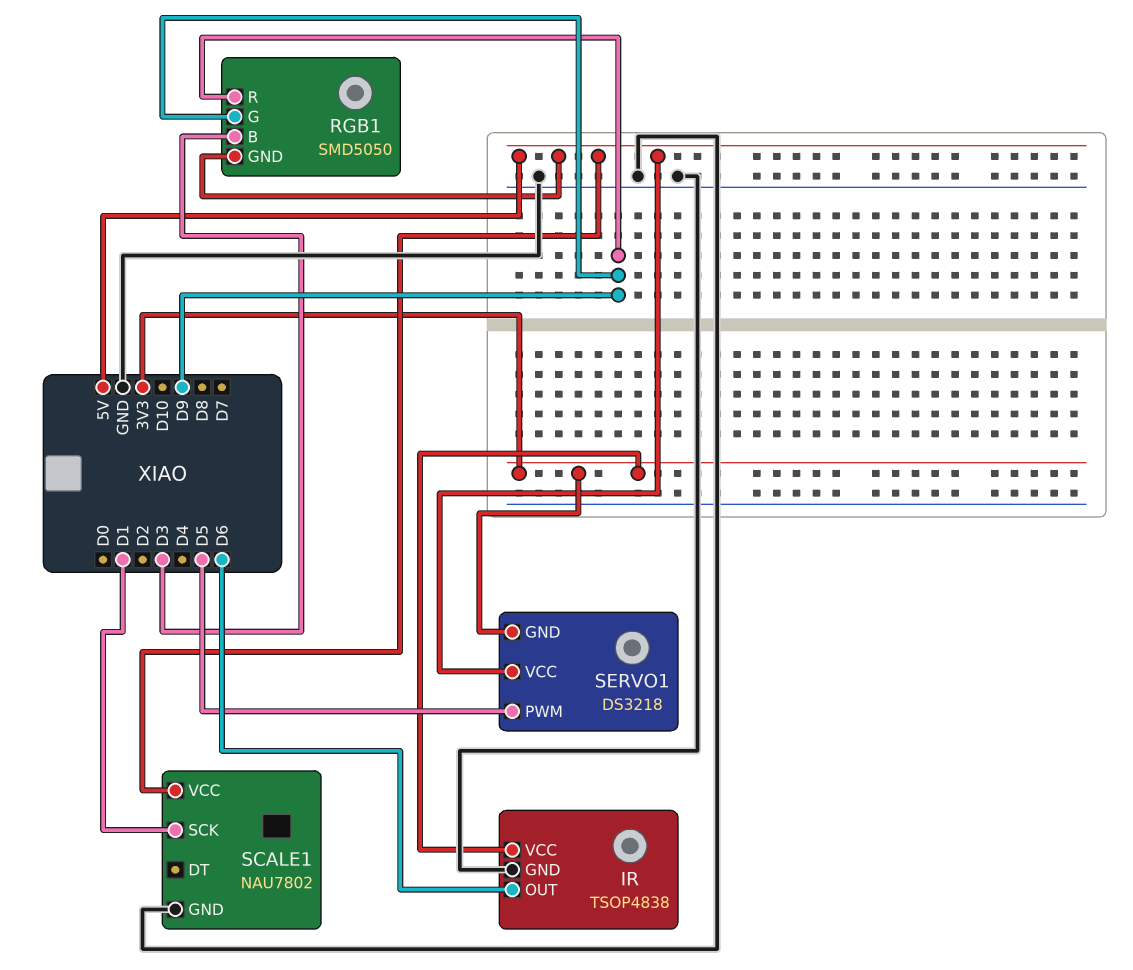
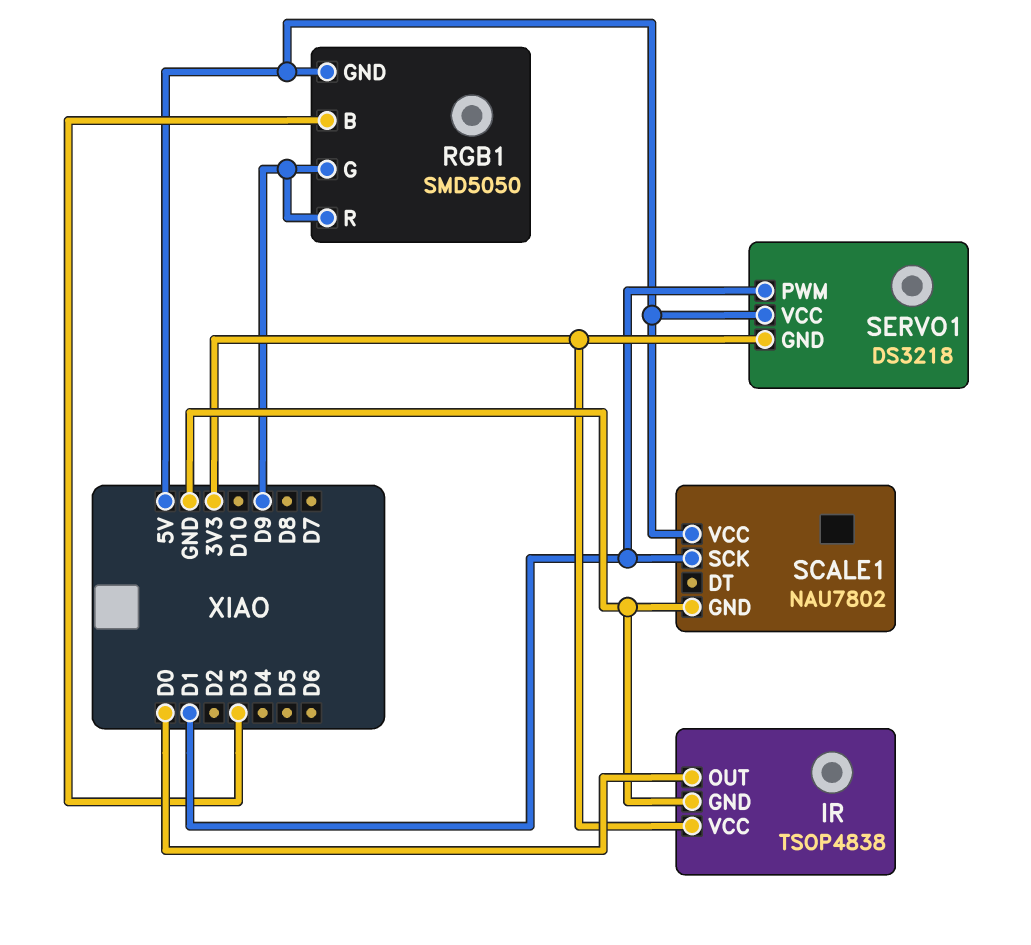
IR pin OUT: D6 -> D0
SERVO1 pin PWM: D5 -> D1

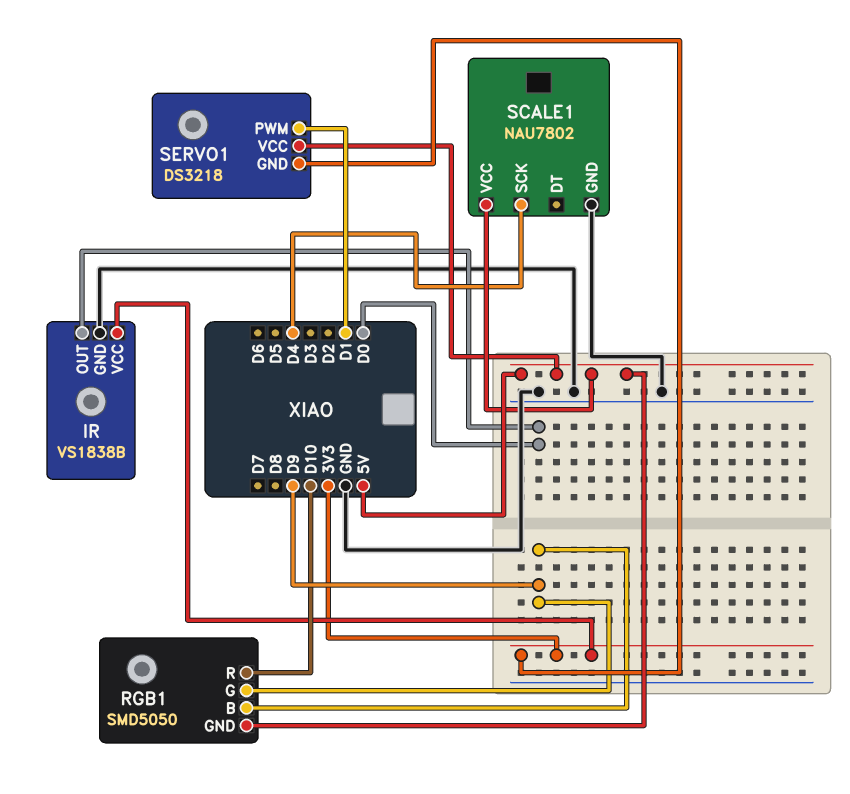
IR: TSOP4838 -> VS1838B
RGB1 pin B: D3 -> D9
RGB1 pin R: D9 -> D10
SCALE1 pin SCK: D1 -> D4

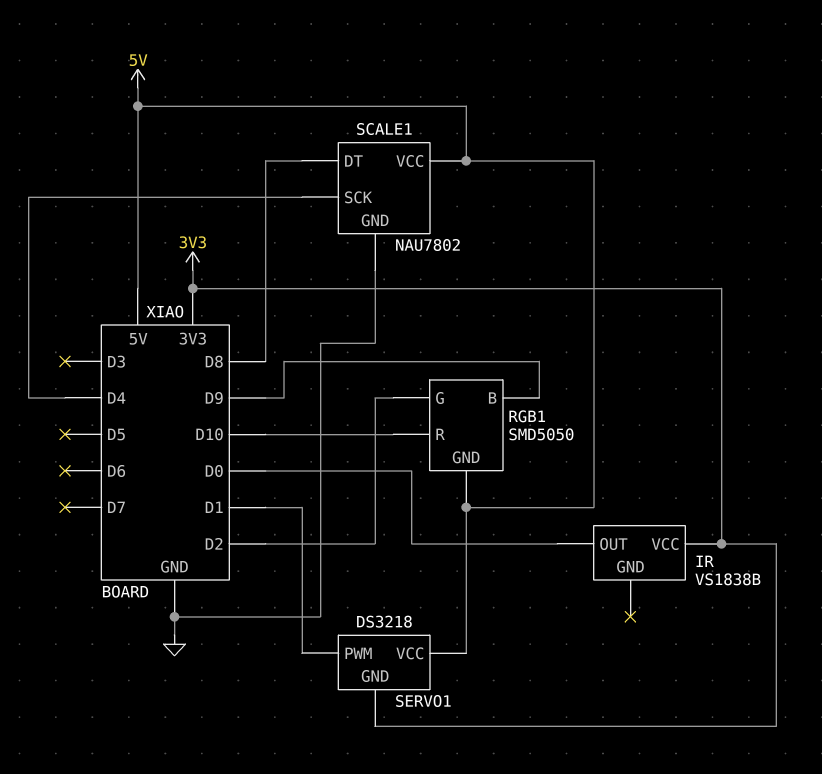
IR pin GND: GND -> none
RGB1 pin G: D9 -> D2
SCALE1 pin DT: none -> D8

